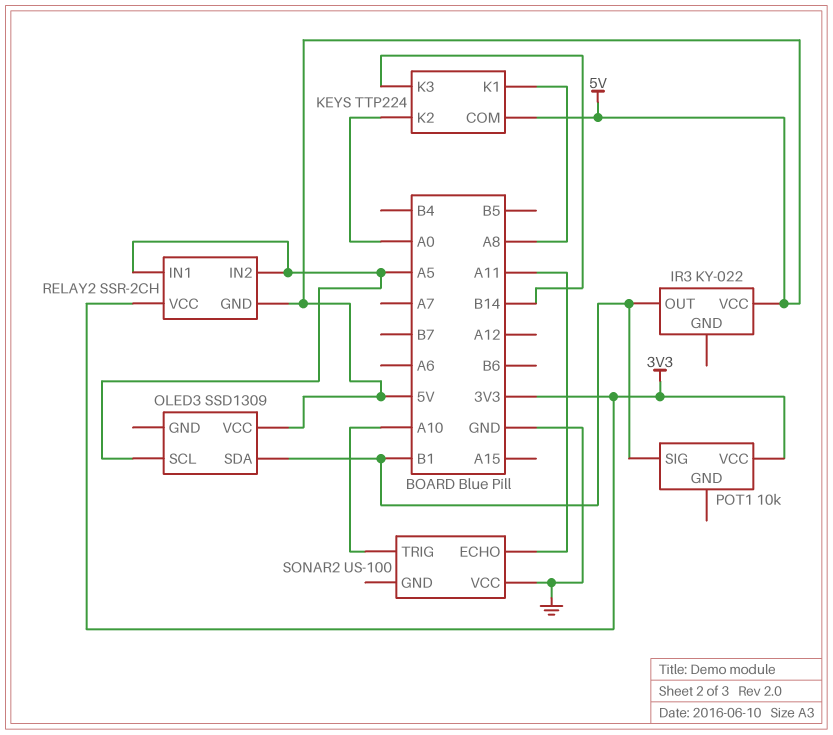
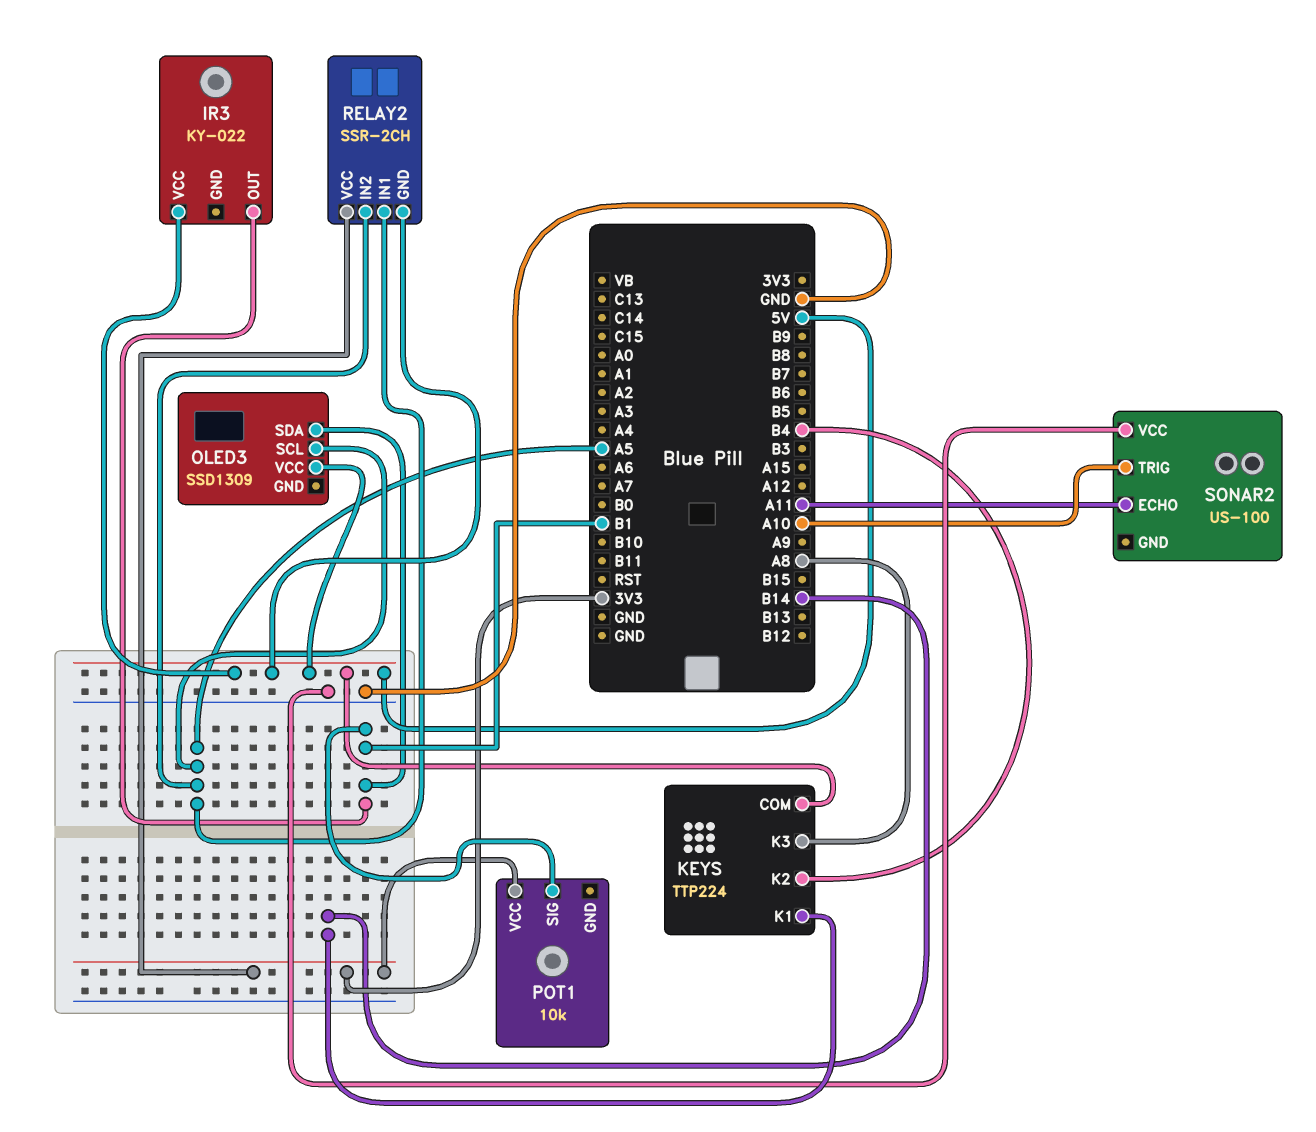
KEYS pin K1: A8 -> B14
KEYS pin K2: A0 -> B4
KEYS pin K3: B14 -> A8

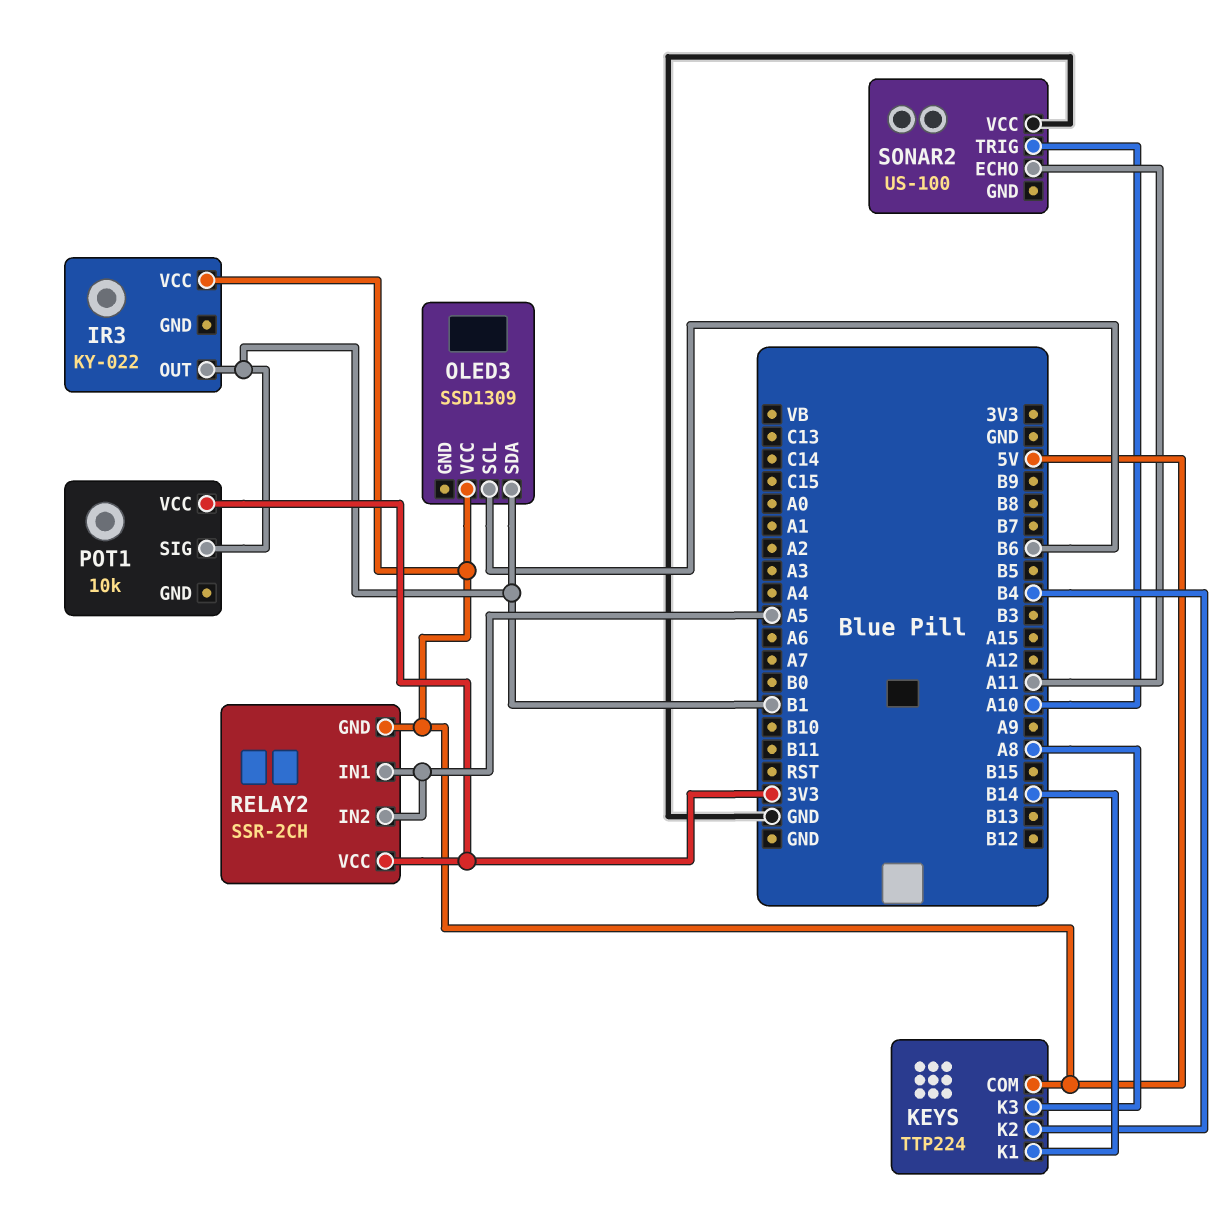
OLED3 pin SCL: A5 -> B6

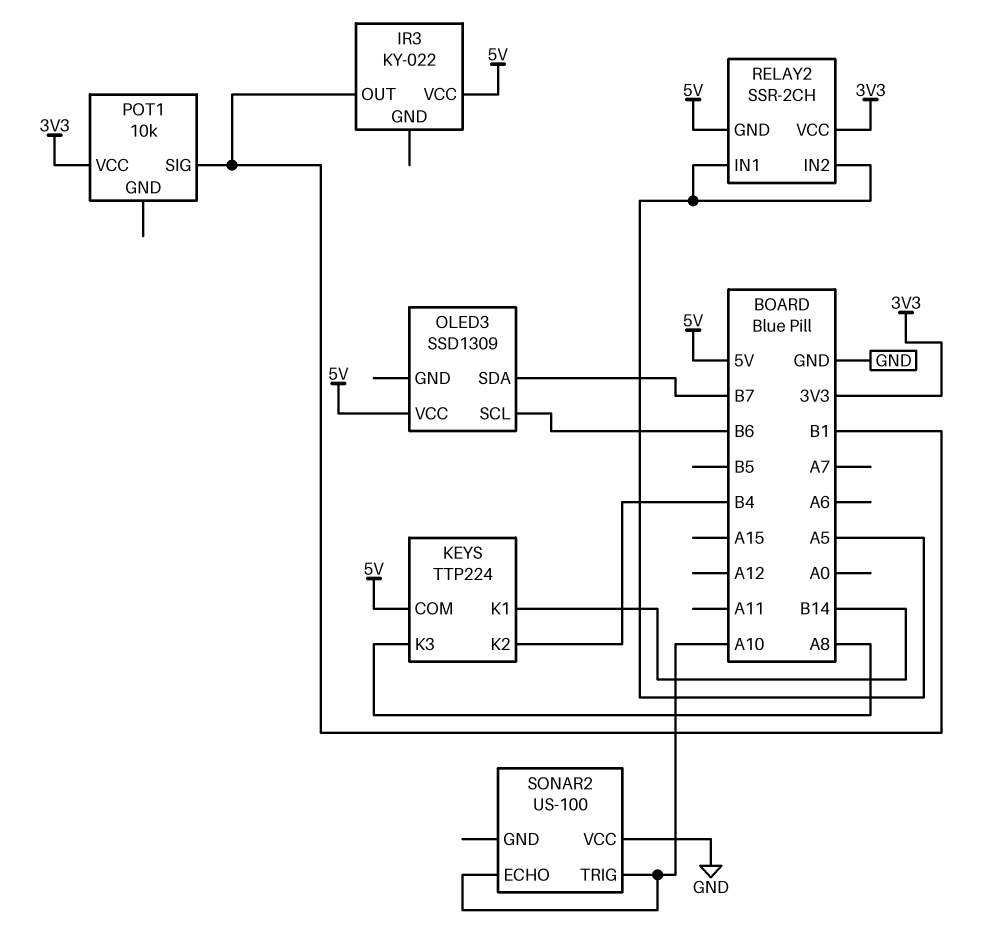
OLED3 pin SDA: B1 -> B7
SONAR2 pin ECHO: A11 -> A10

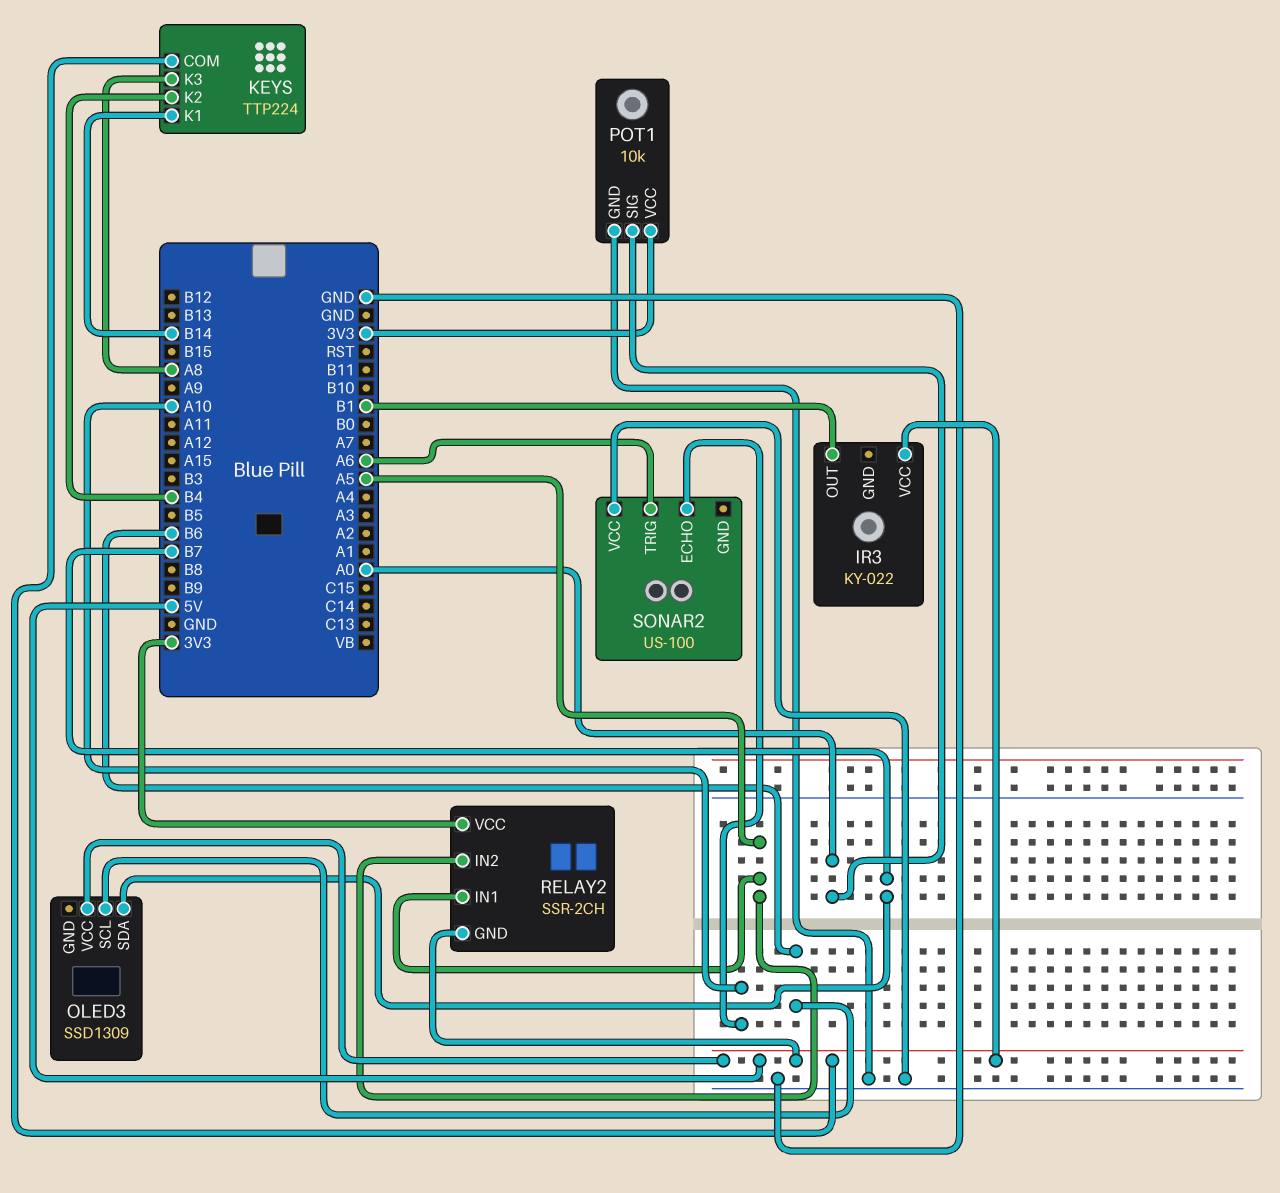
POT1 pin GND: none -> GND
POT1 pin SIG: B1 -> A0
SONAR2 pin TRIG: A10 -> A6

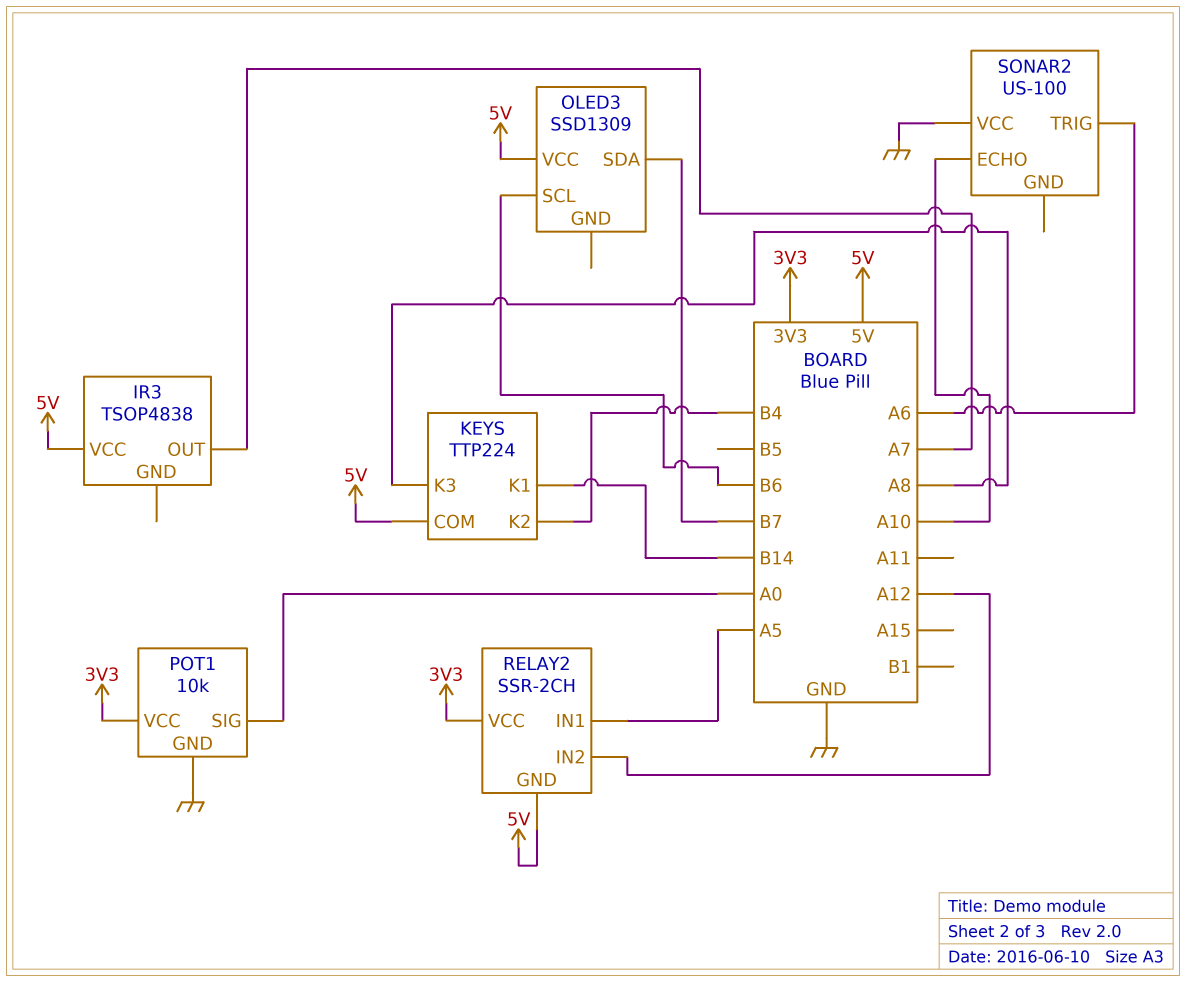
IR3: KY-022 -> TSOP4838
IR3 pin OUT: B1 -> A7
RELAY2 pin IN2: A5 -> A12

